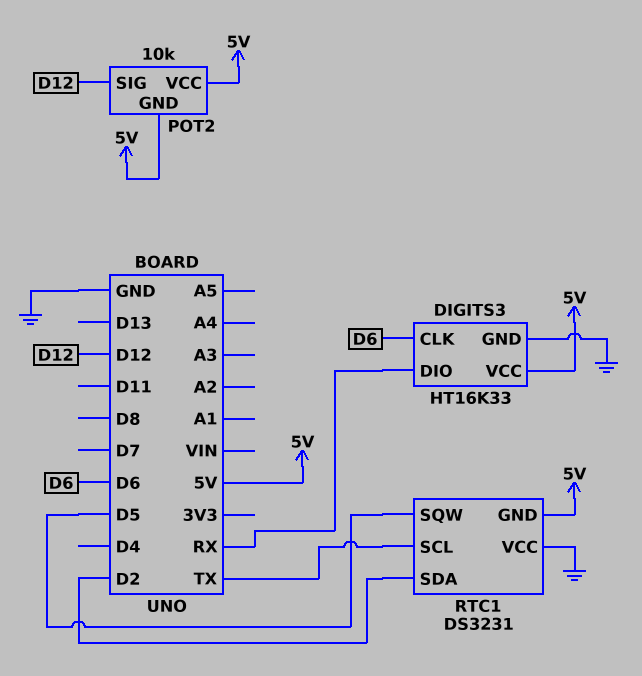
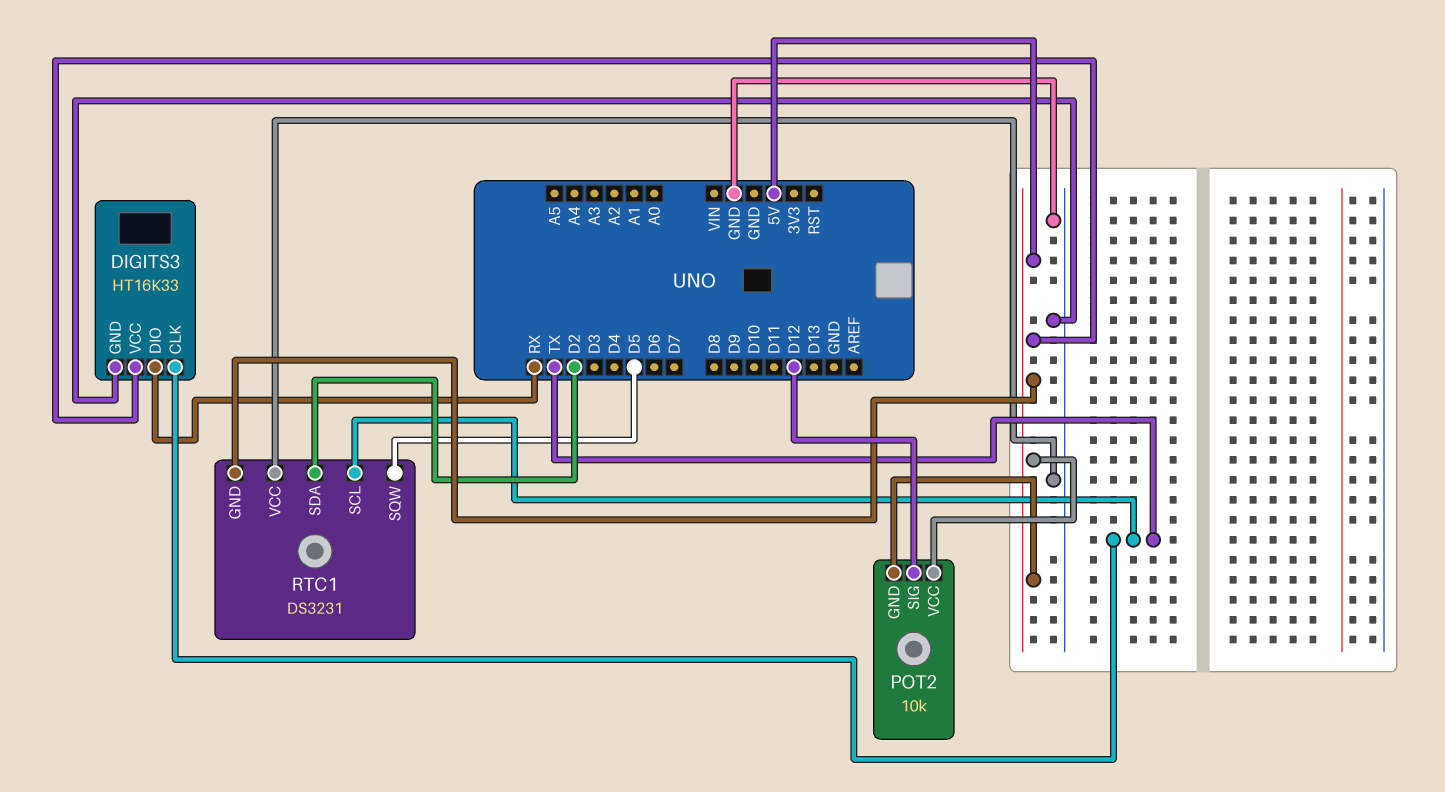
DIGITS3 pin CLK: D6 -> TX

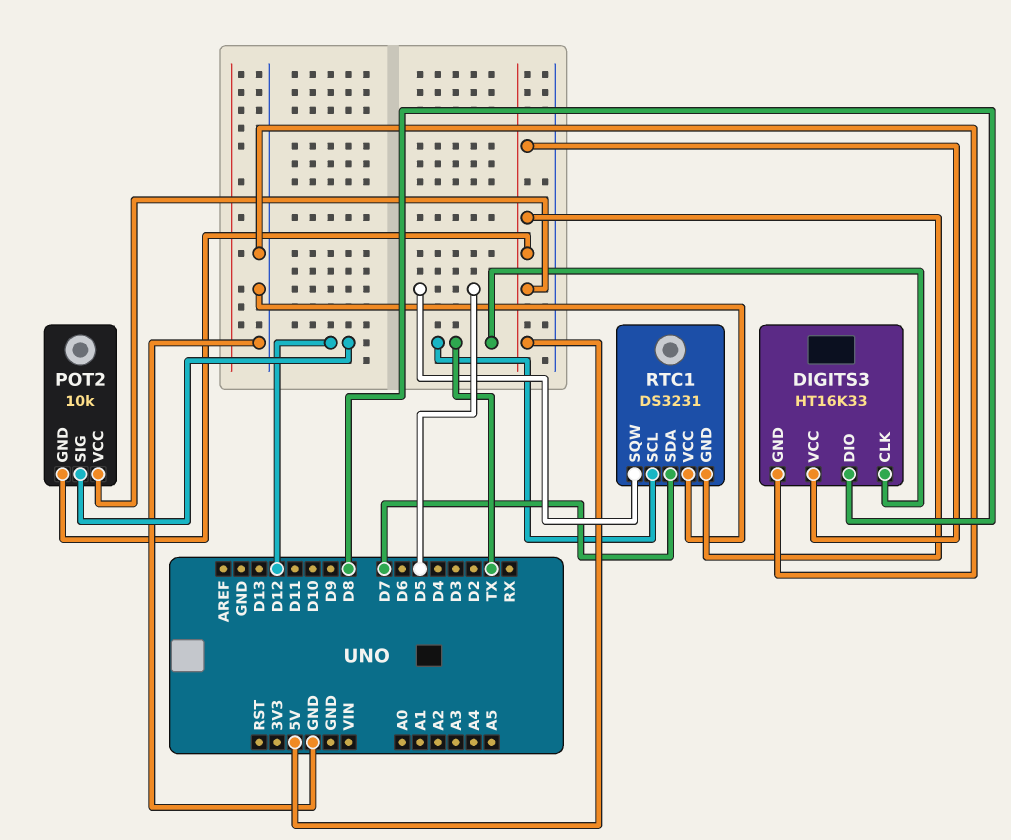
DIGITS3 pin DIO: RX -> D8
RTC1 pin SDA: D2 -> D7

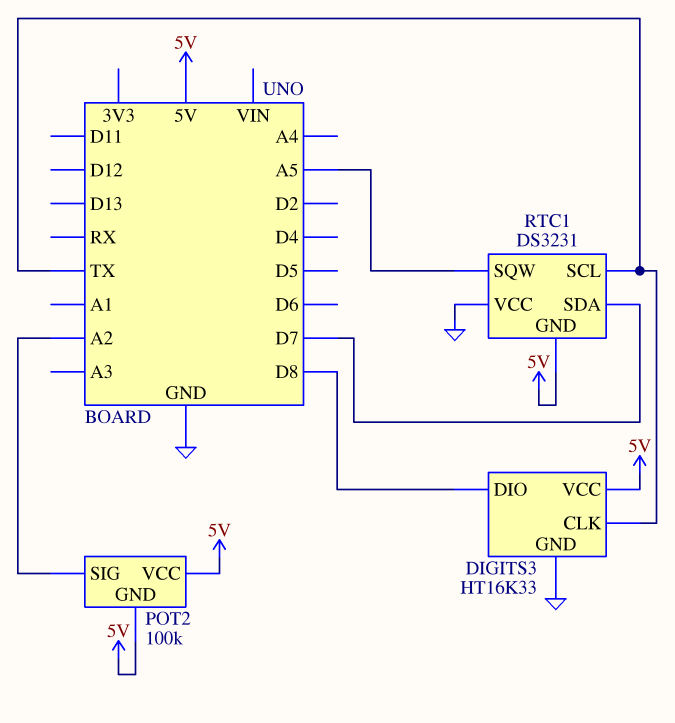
POT2: 10k -> 100k
POT2 pin SIG: D12 -> A2
RTC1 pin SQW: D5 -> A5

